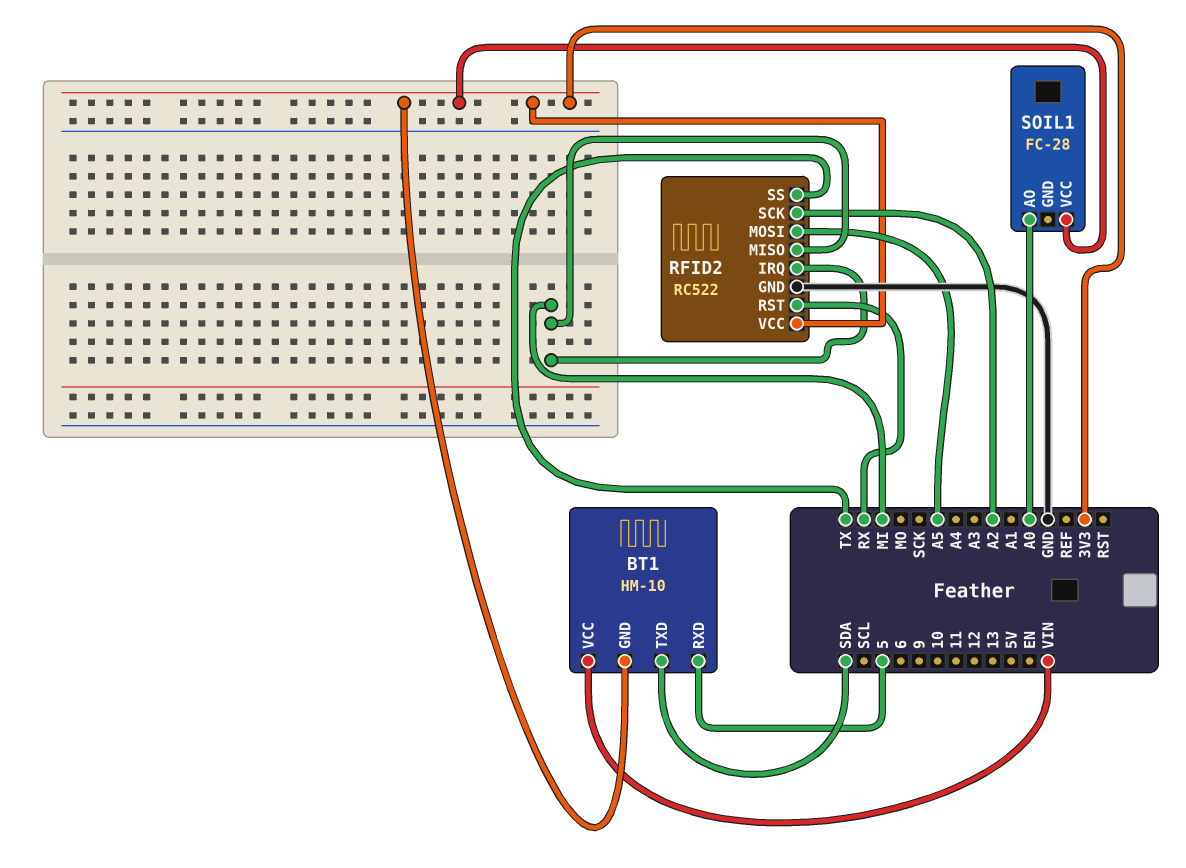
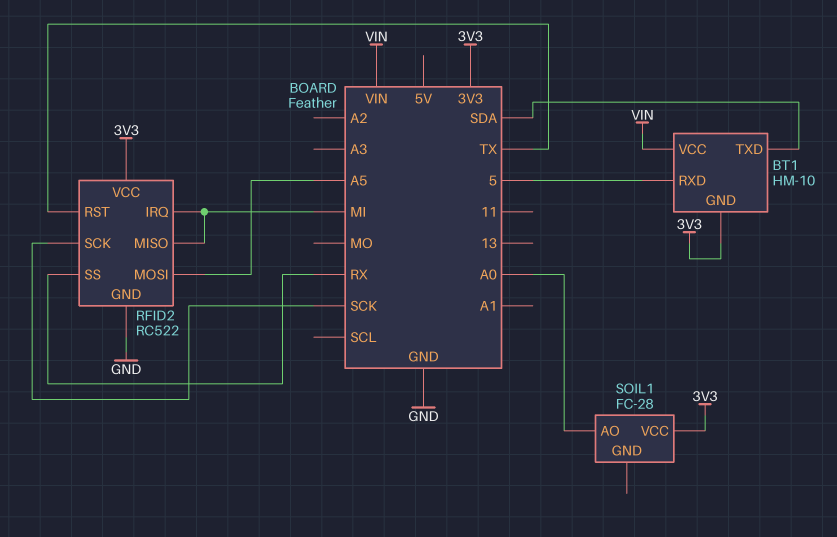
RFID2 pin RST: RX -> TX
RFID2 pin SCK: A2 -> SCK
RFID2 pin SS: TX -> RX

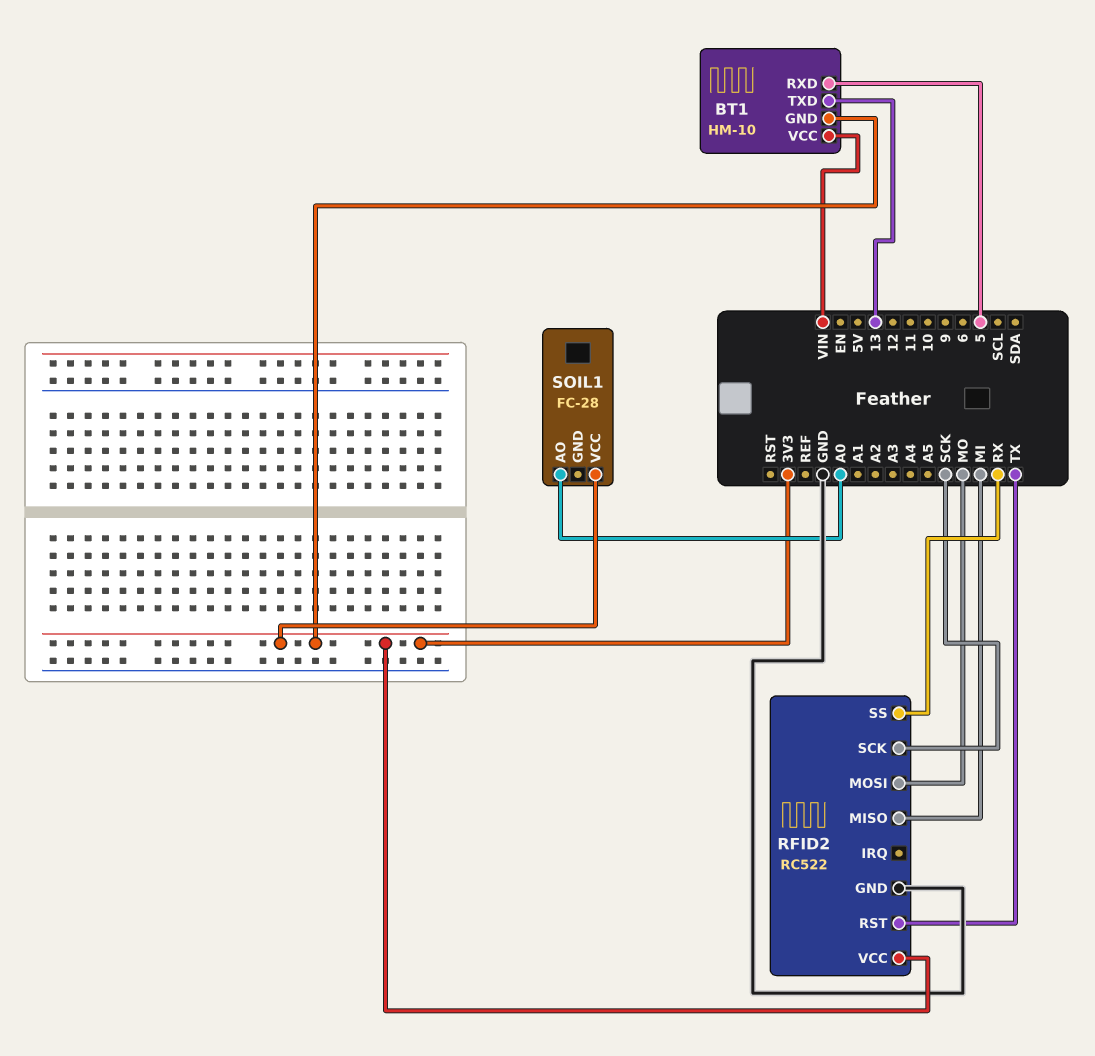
BT1 pin TXD: SDA -> 13
RFID2 pin IRQ: MI -> none
RFID2 pin MOSI: A5 -> MO

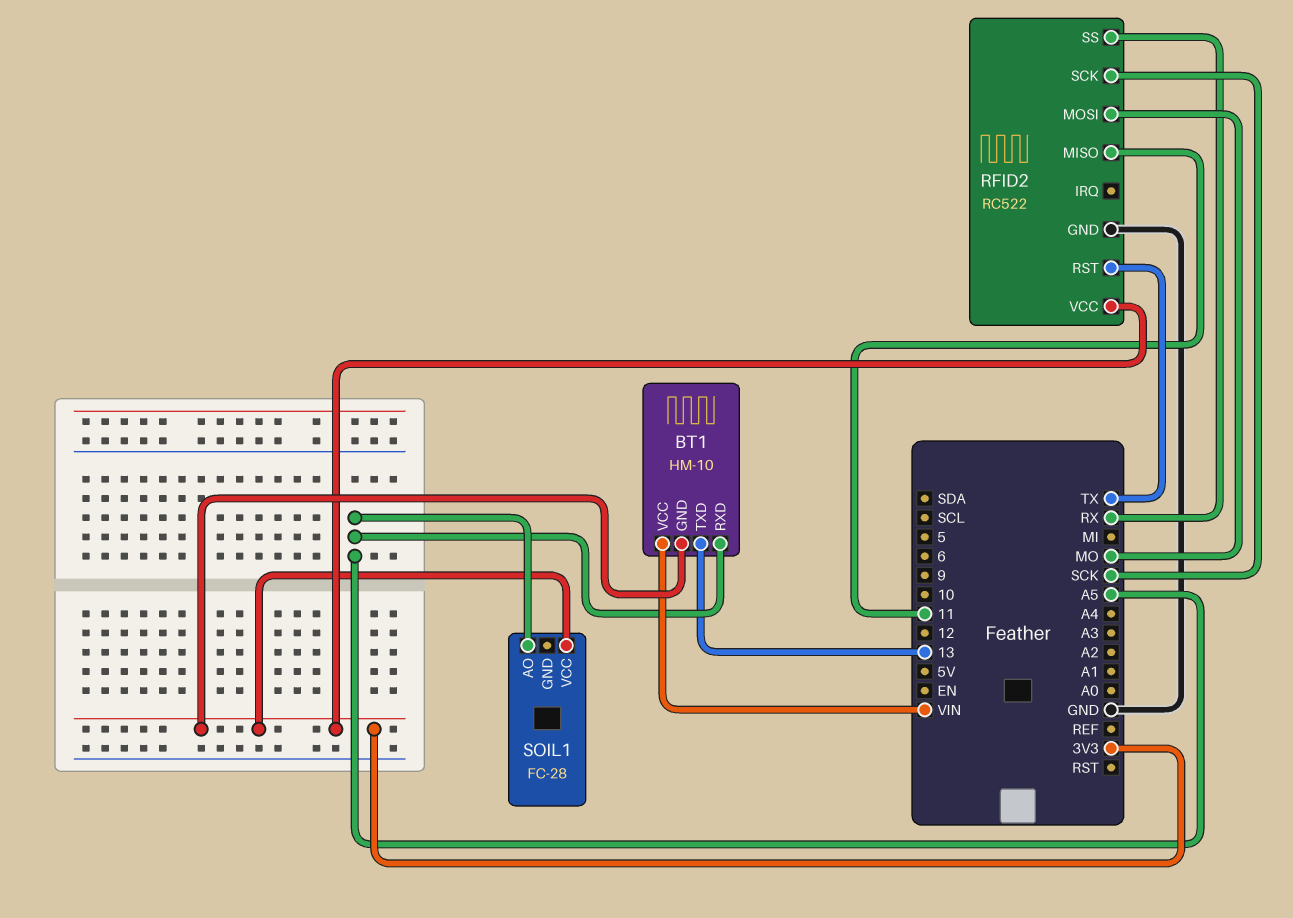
BT1 pin RXD: 5 -> A5
RFID2 pin MISO: MI -> 11
SOIL1 pin AO: A0 -> A5

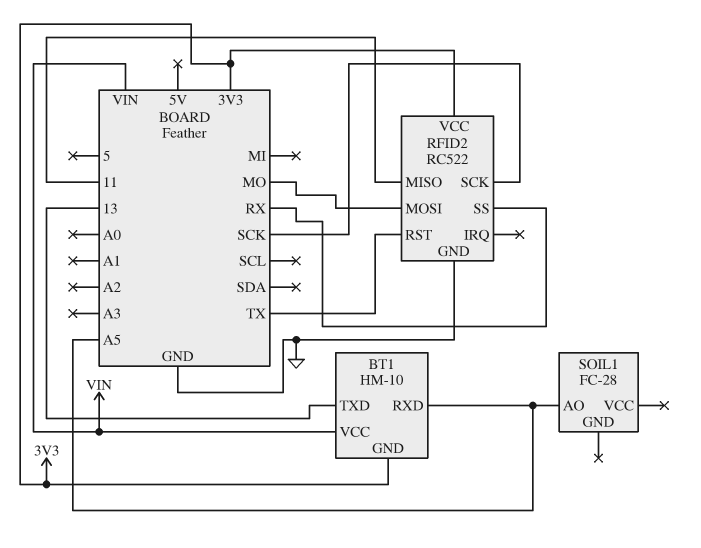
SOIL1 pin VCC: 3V3 -> none

